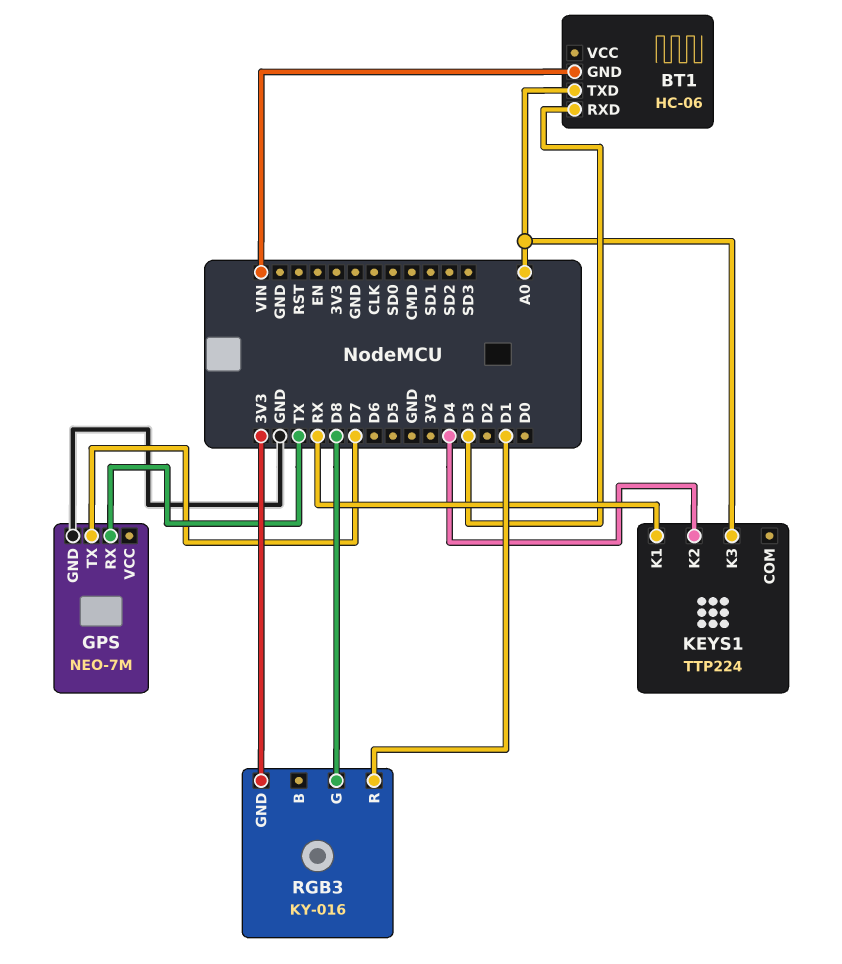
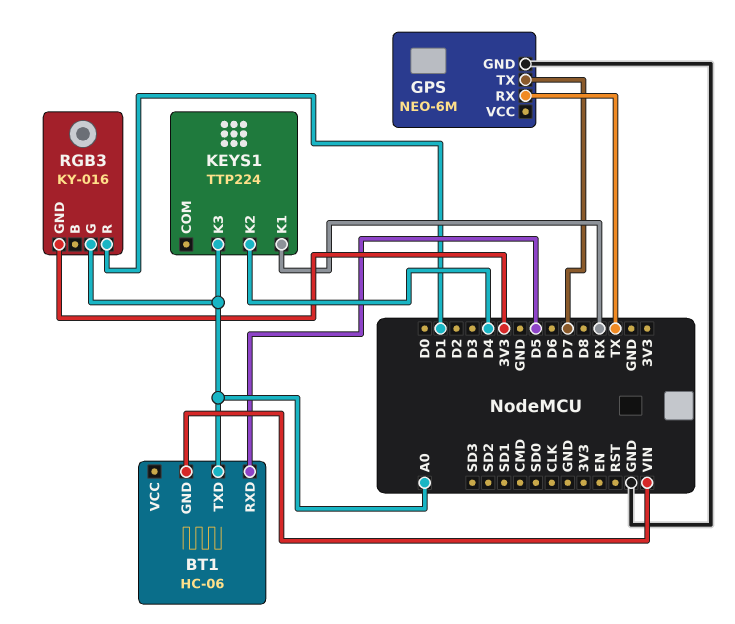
BT1 pin RXD: D3 -> D5
GPS: NEO-7M -> NEO-6M
RGB3 pin G: D8 -> A0

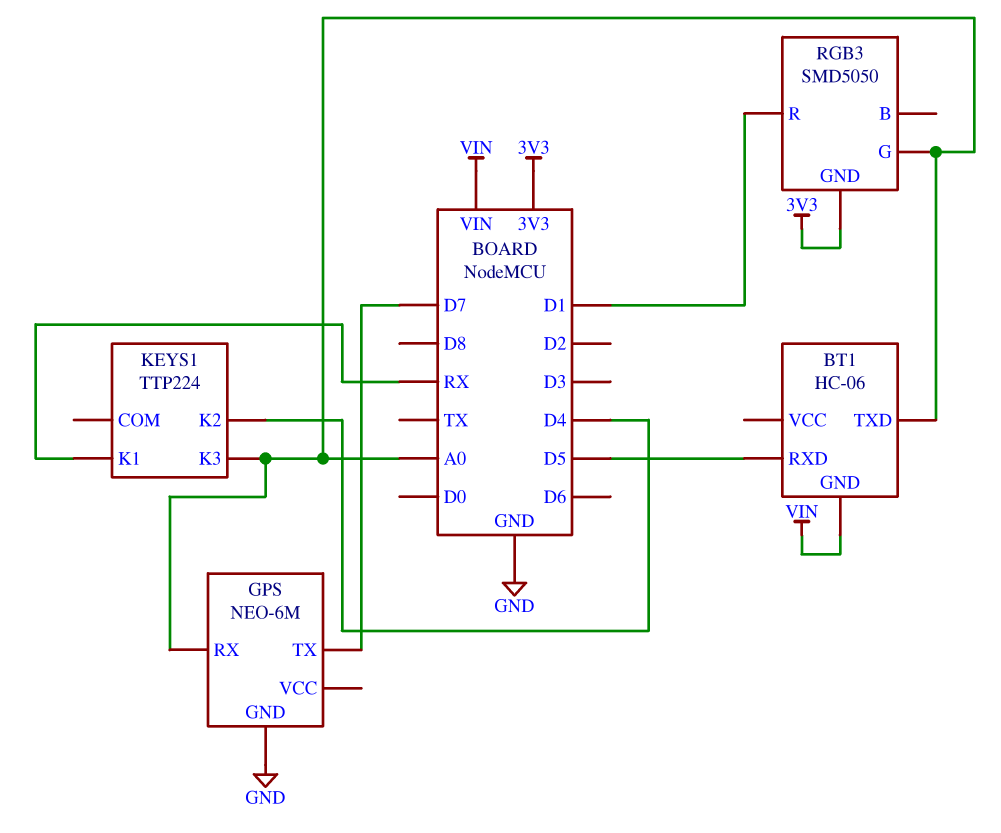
GPS pin RX: TX -> A0
RGB3: KY-016 -> SMD5050

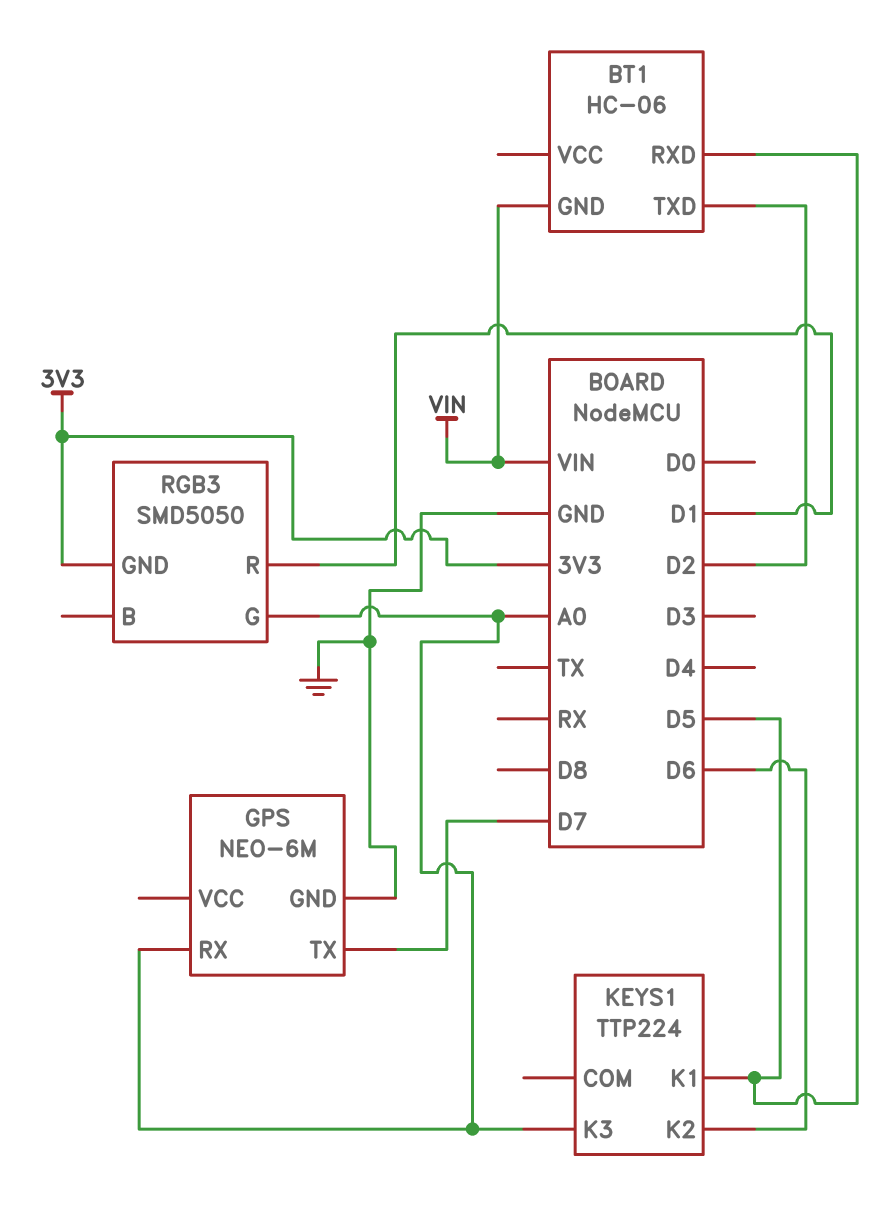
BT1 pin TXD: A0 -> D2
KEYS1 pin K1: RX -> D5
KEYS1 pin K2: D4 -> D6

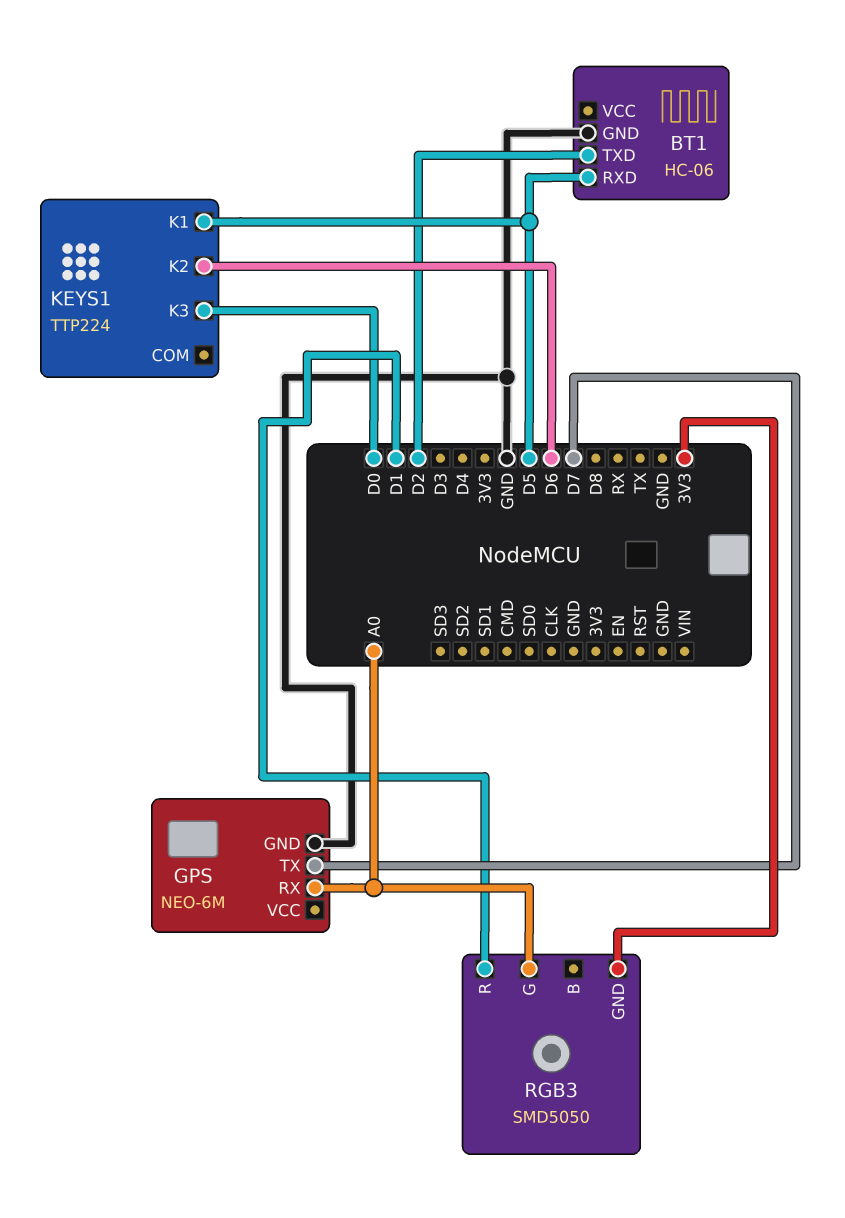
BT1 pin GND: VIN -> GND
KEYS1 pin K3: A0 -> D0

